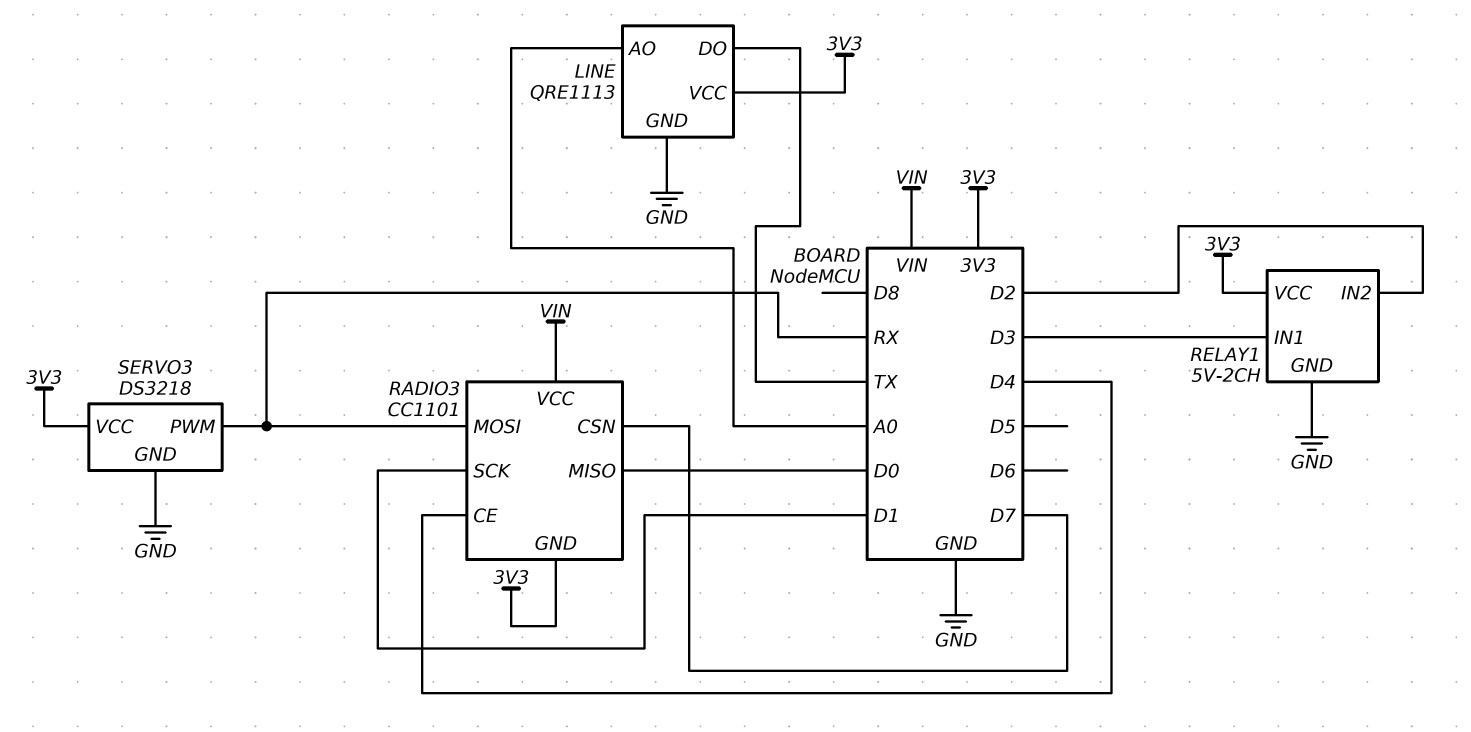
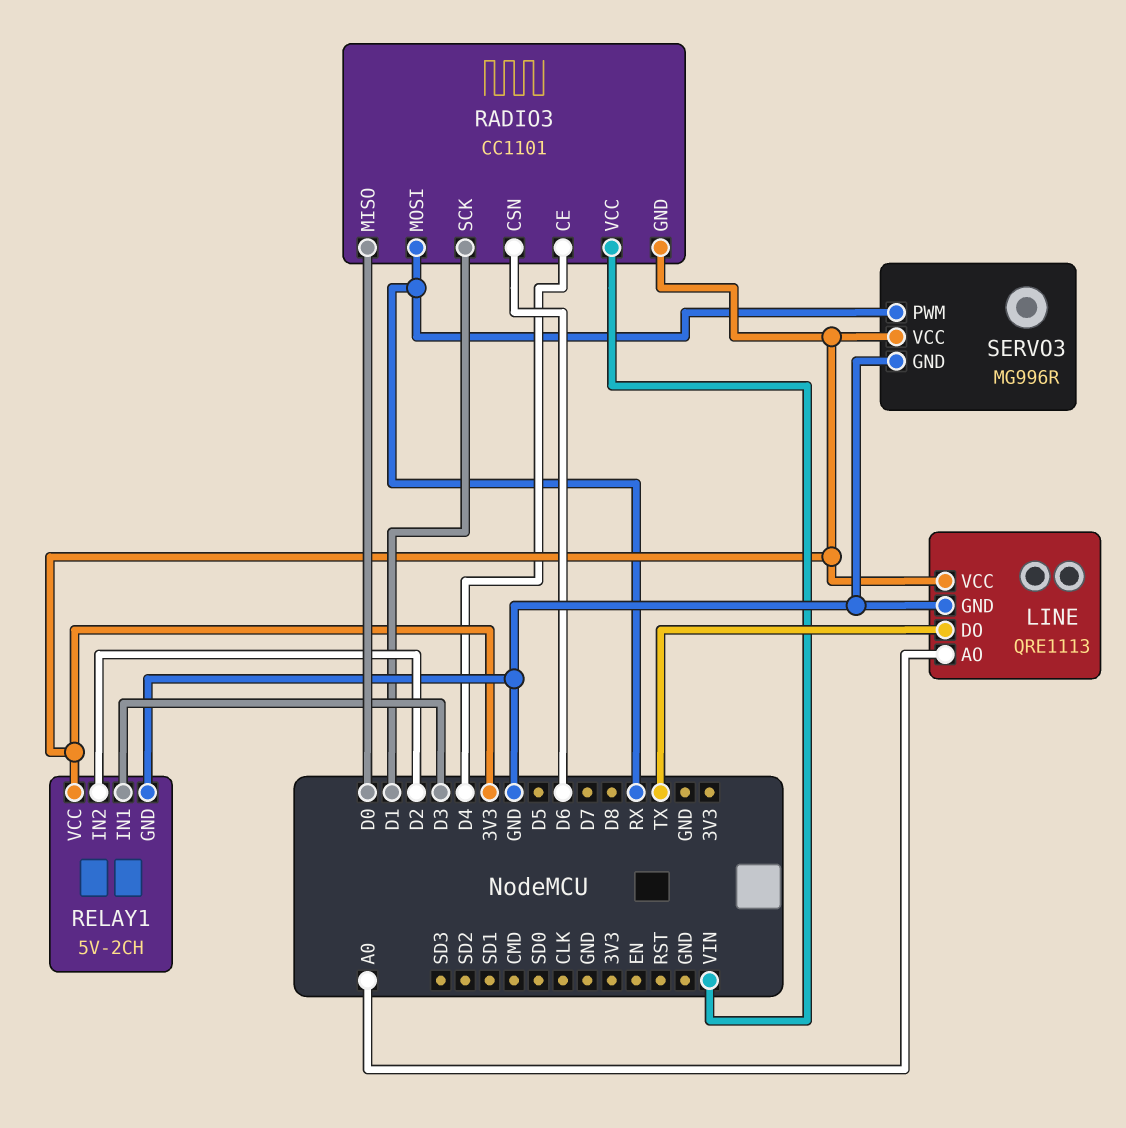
RADIO3 pin CSN: D7 -> D6
SERVO3: DS3218 -> MG996R

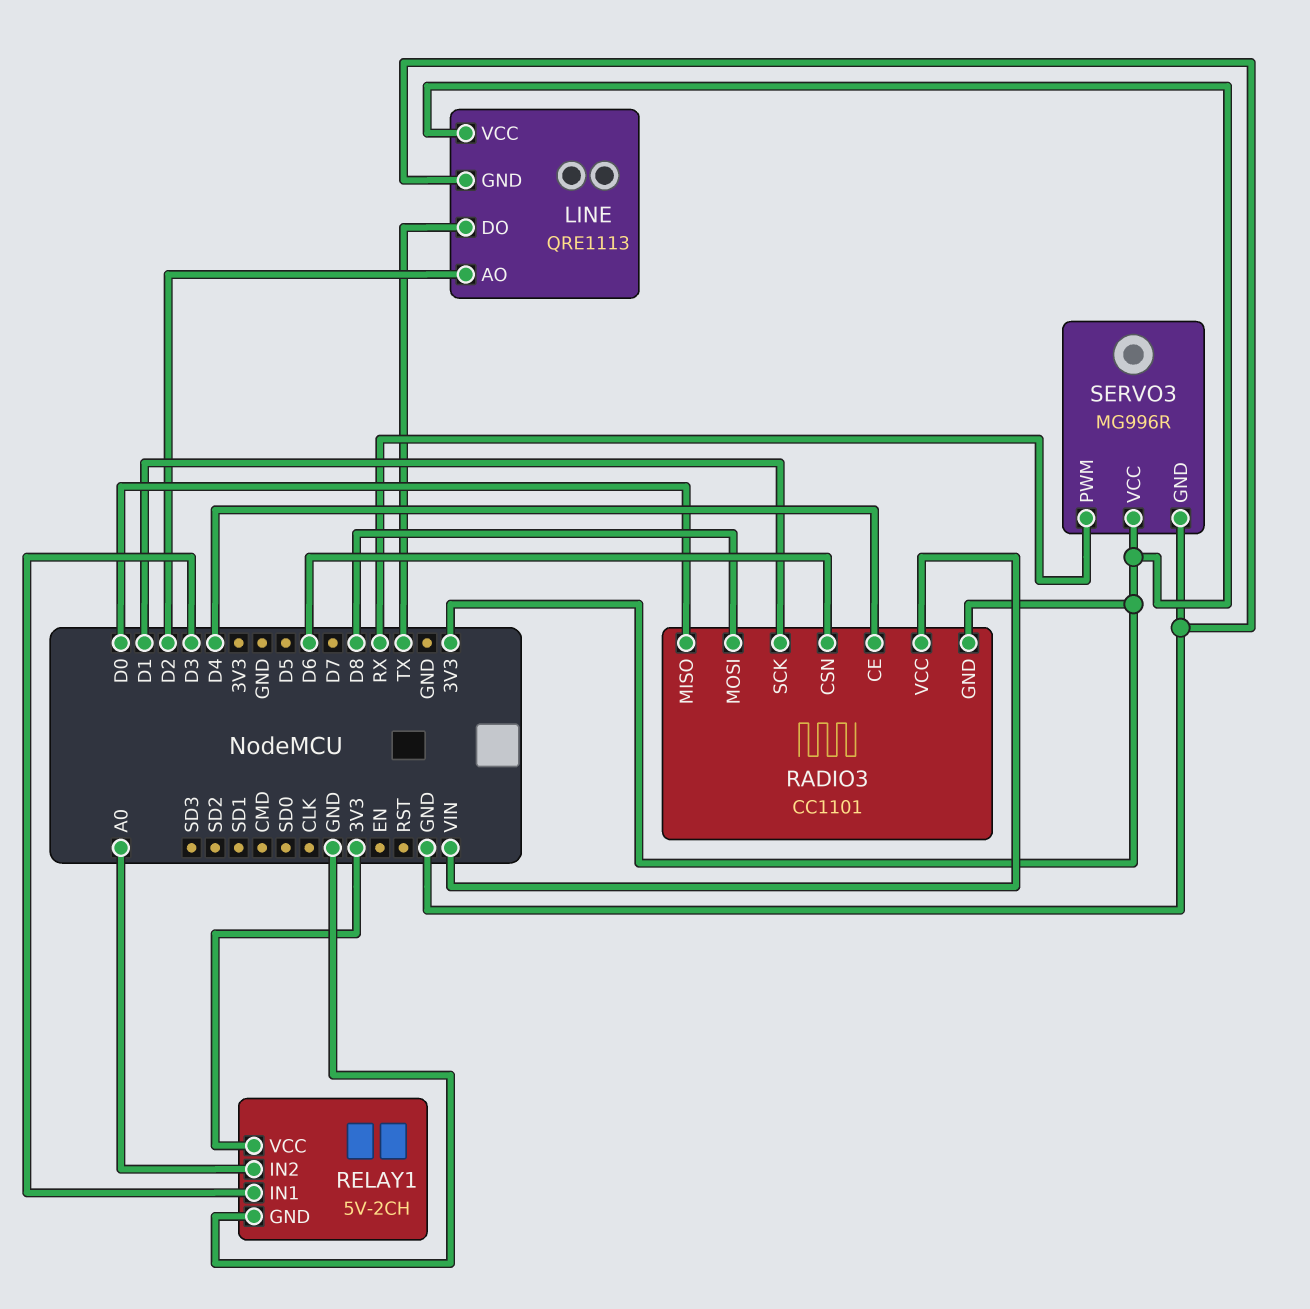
LINE pin AO: A0 -> D2
RADIO3 pin MOSI: RX -> D8
RELAY1 pin IN2: D2 -> A0

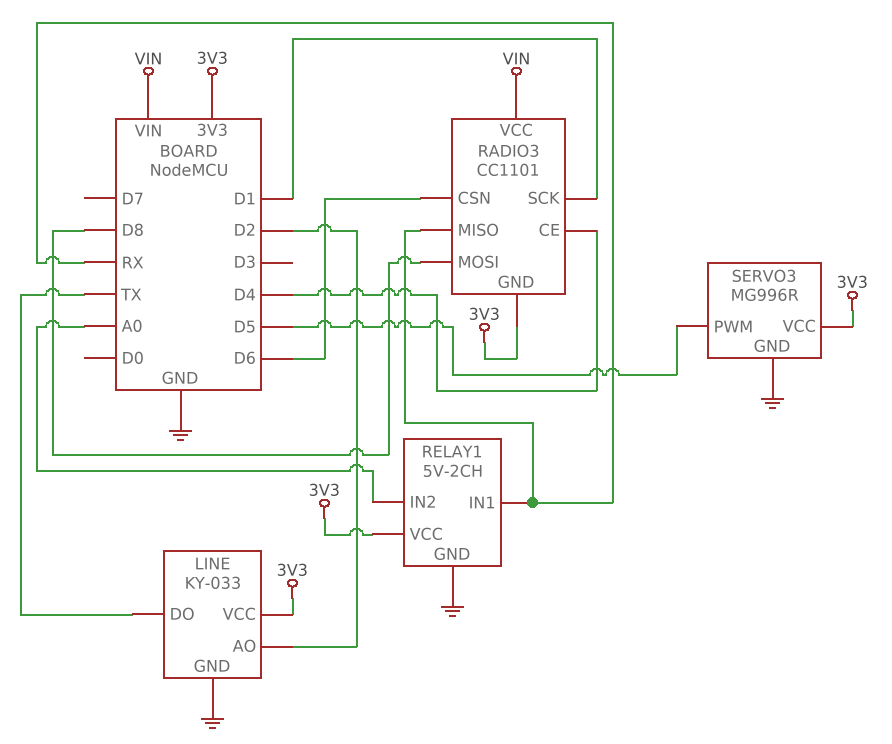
LINE: QRE1113 -> KY-033
RADIO3 pin MISO: D0 -> RX
RELAY1 pin IN1: D3 -> RX
SERVO3 pin PWM: RX -> D5

